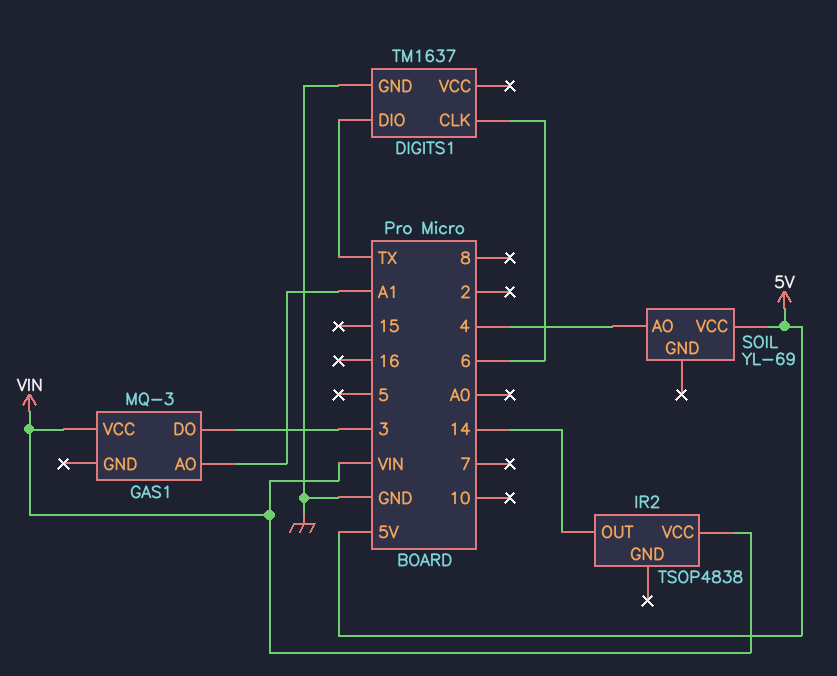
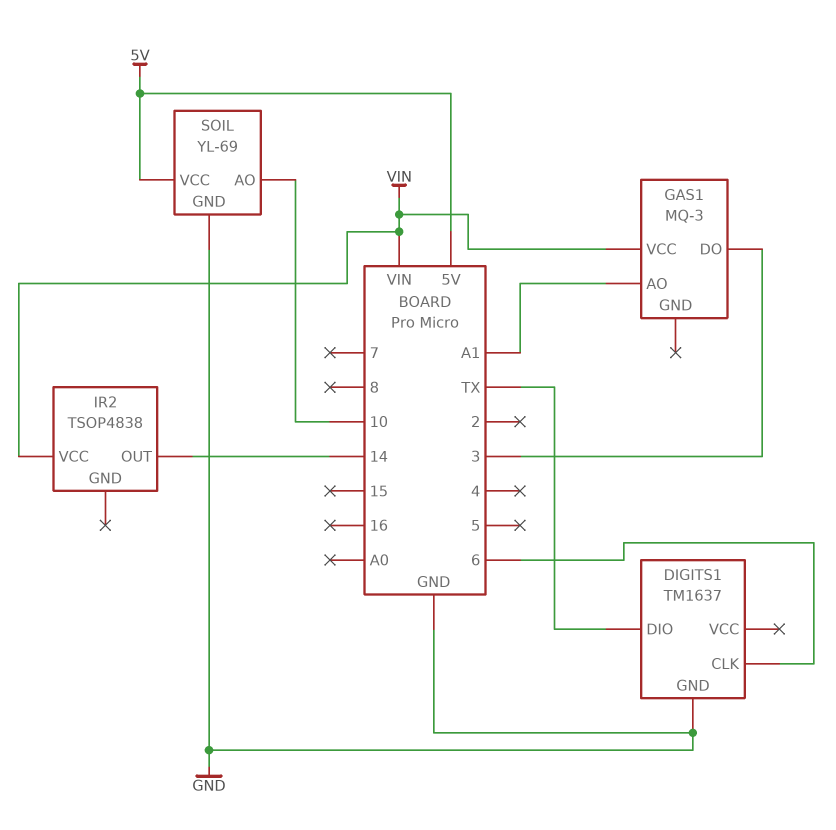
SOIL pin AO: 4 -> 10
SOIL pin GND: none -> GND

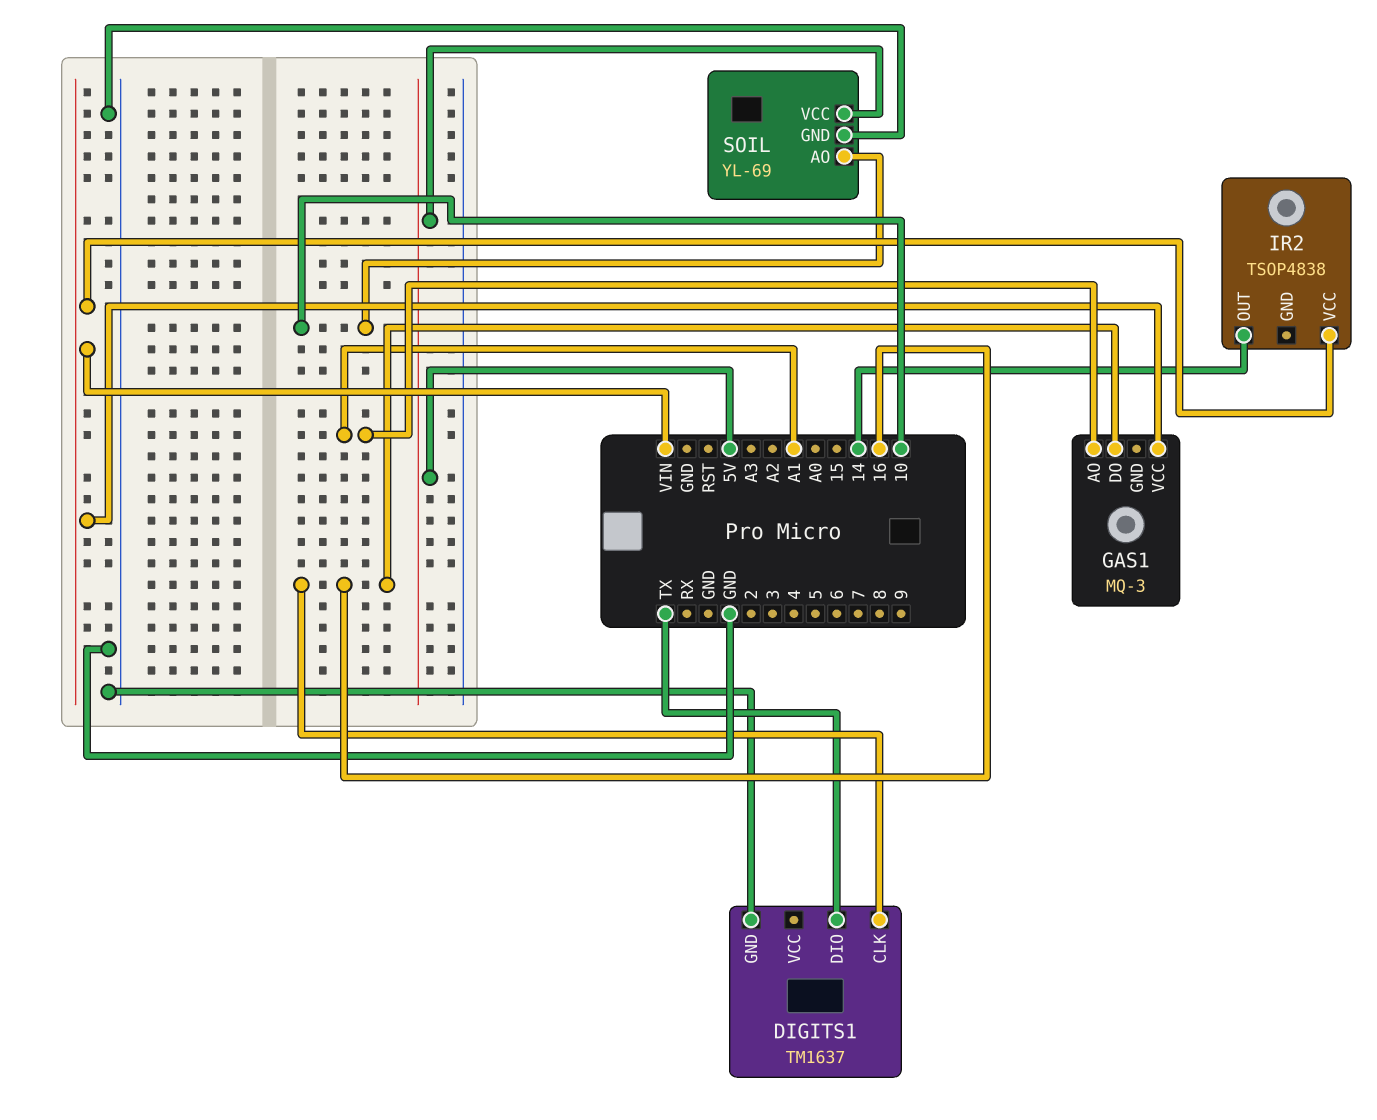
DIGITS1 pin CLK: 6 -> 16
GAS1 pin DO: 3 -> 16

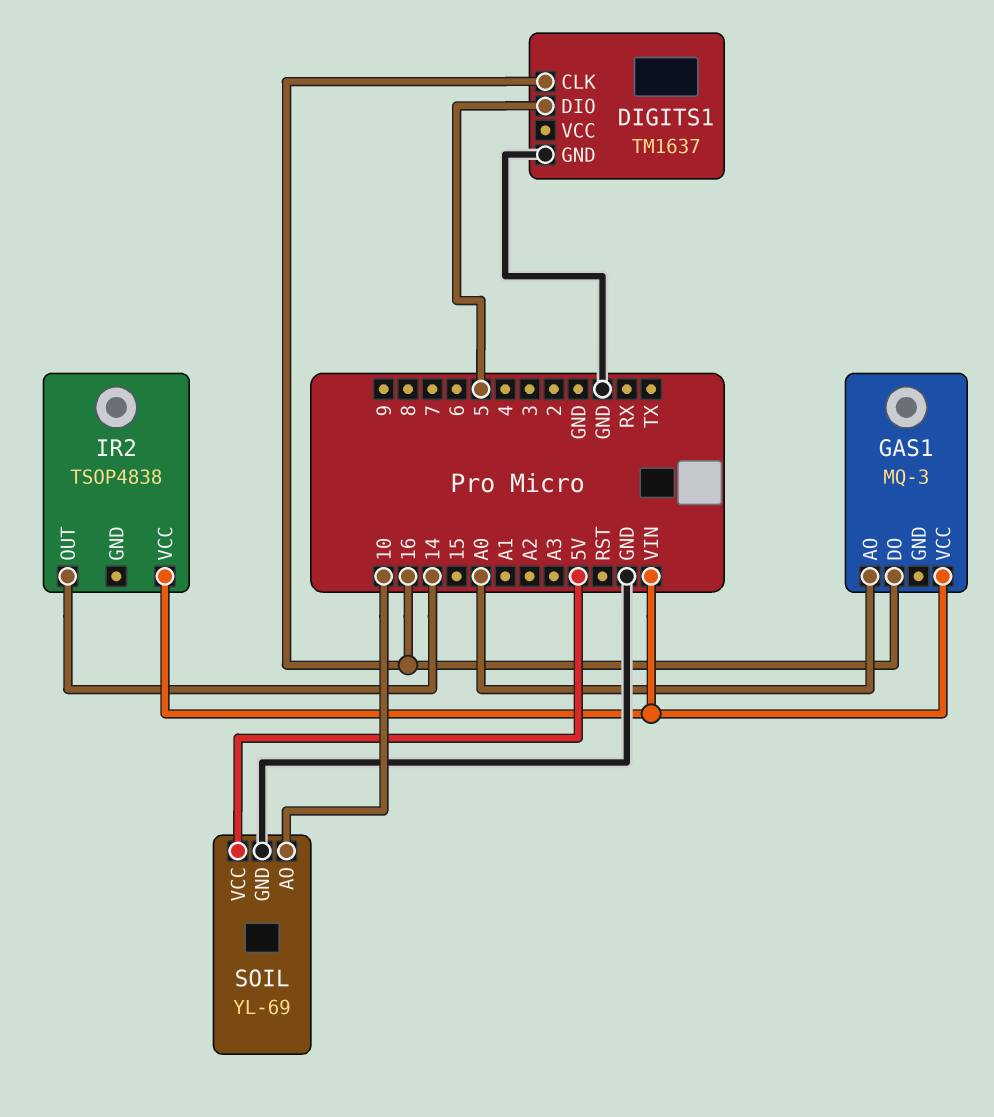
DIGITS1 pin DIO: TX -> 5
GAS1 pin AO: A1 -> A0

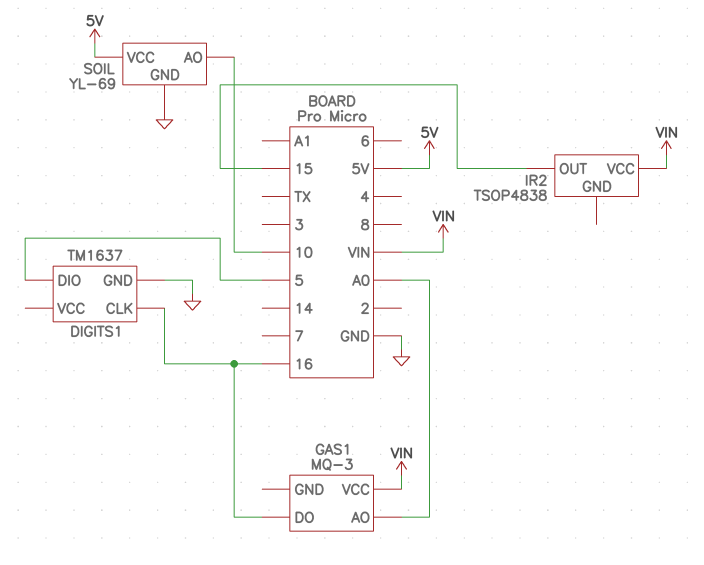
IR2 pin OUT: 14 -> 15

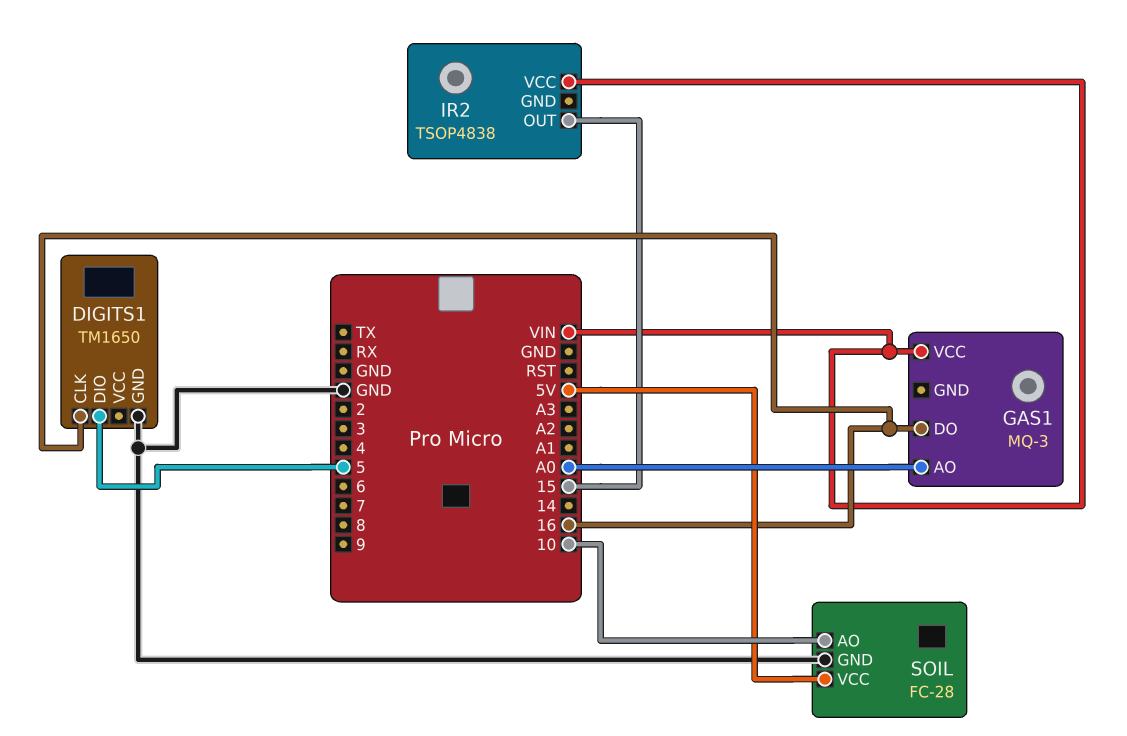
DIGITS1: TM1637 -> TM1650
SOIL: YL-69 -> FC-28

